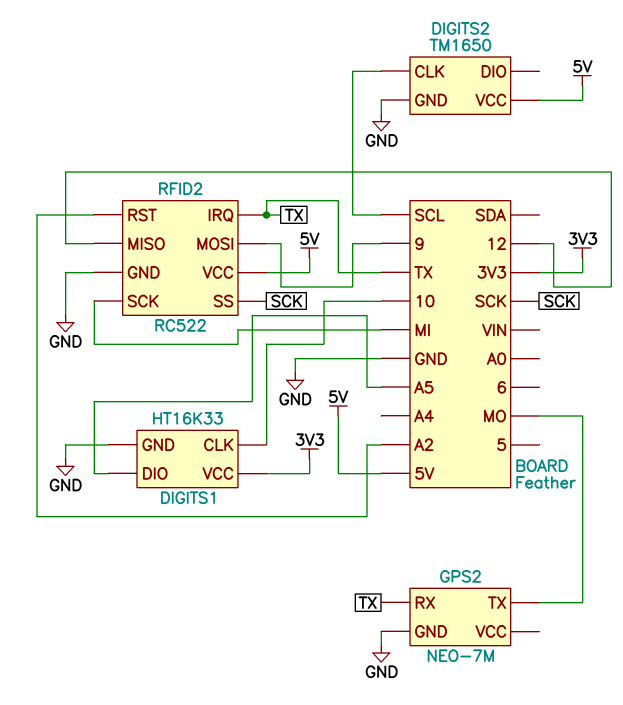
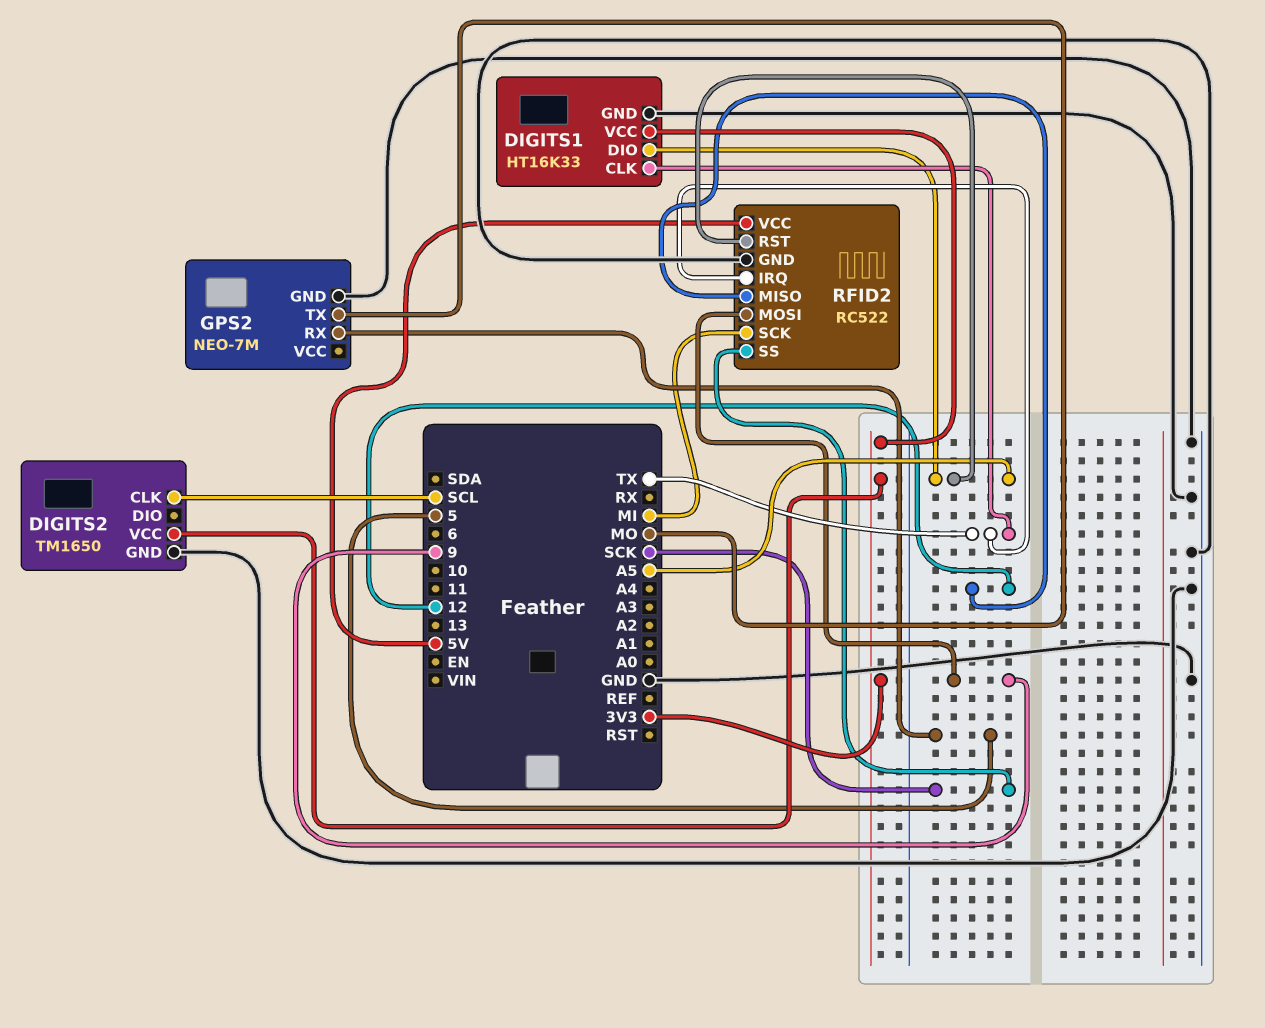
DIGITS1 pin CLK: 10 -> TX
DIGITS2 pin VCC: 5V -> 3V3
GPS2 pin RX: TX -> 5
RFID2 pin RST: A2 -> A5

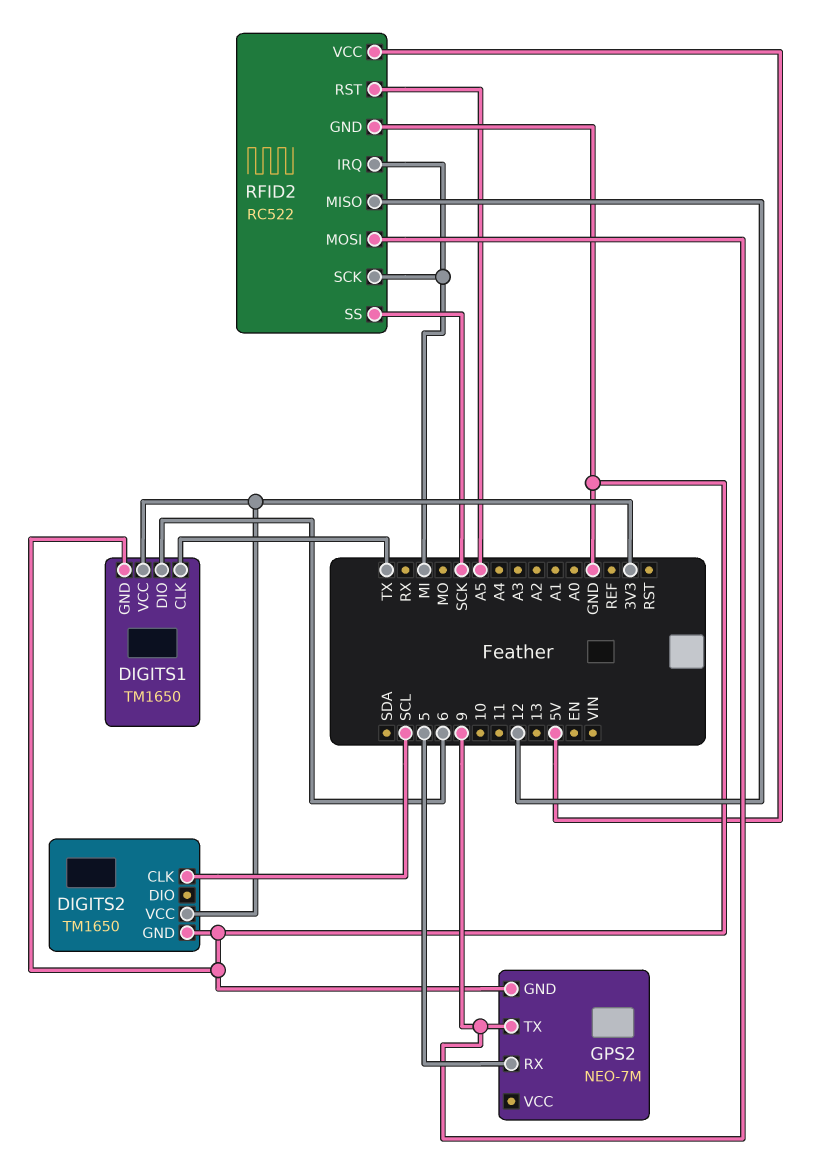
DIGITS1: HT16K33 -> TM1650
DIGITS1 pin DIO: A5 -> 6
GPS2 pin TX: MO -> 9
RFID2 pin IRQ: TX -> MI

